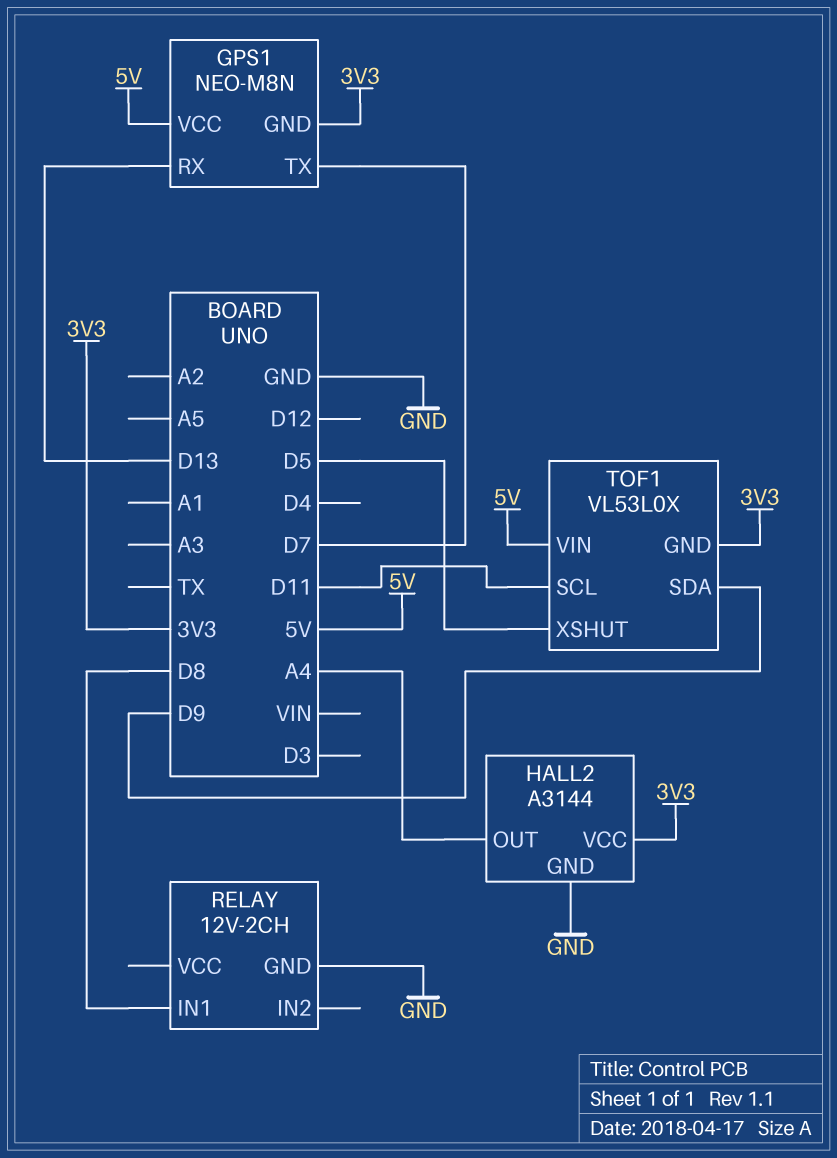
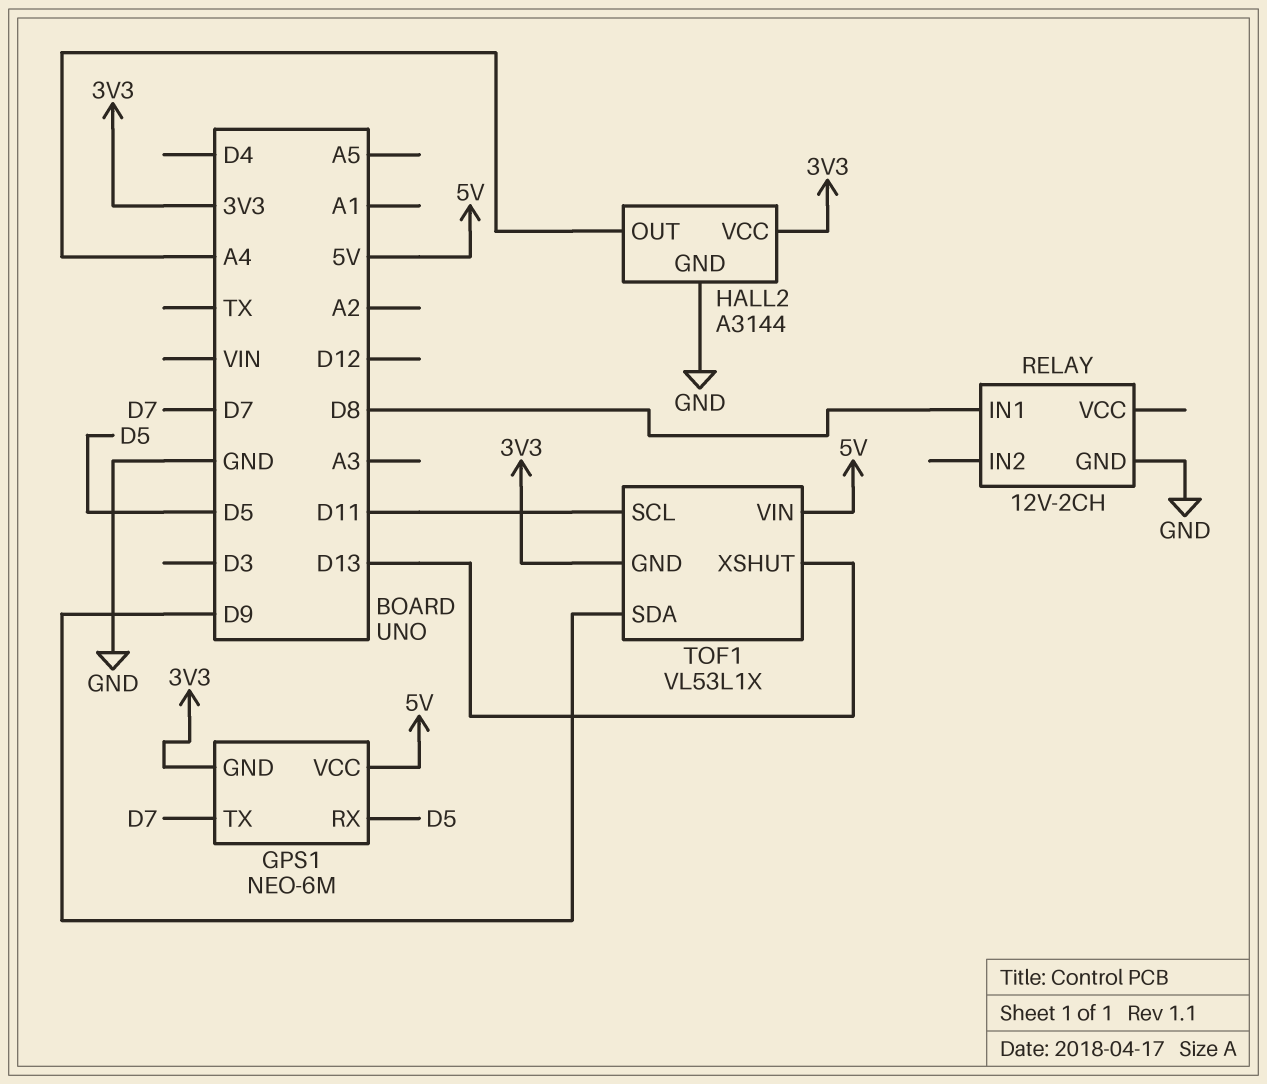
GPS1: NEO-M8N -> NEO-6M
GPS1 pin RX: D13 -> D5
TOF1: VL53L0X -> VL53L1X
TOF1 pin XSHUT: D5 -> D13

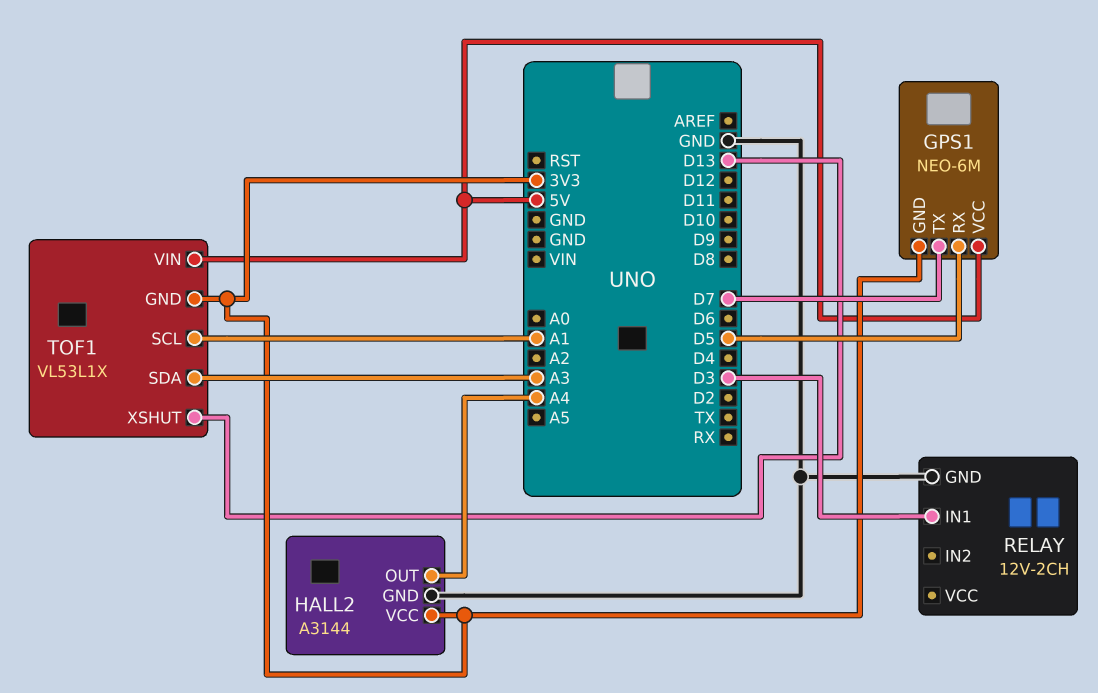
RELAY pin IN1: D8 -> D3
TOF1 pin SCL: D11 -> A1
TOF1 pin SDA: D9 -> A3

